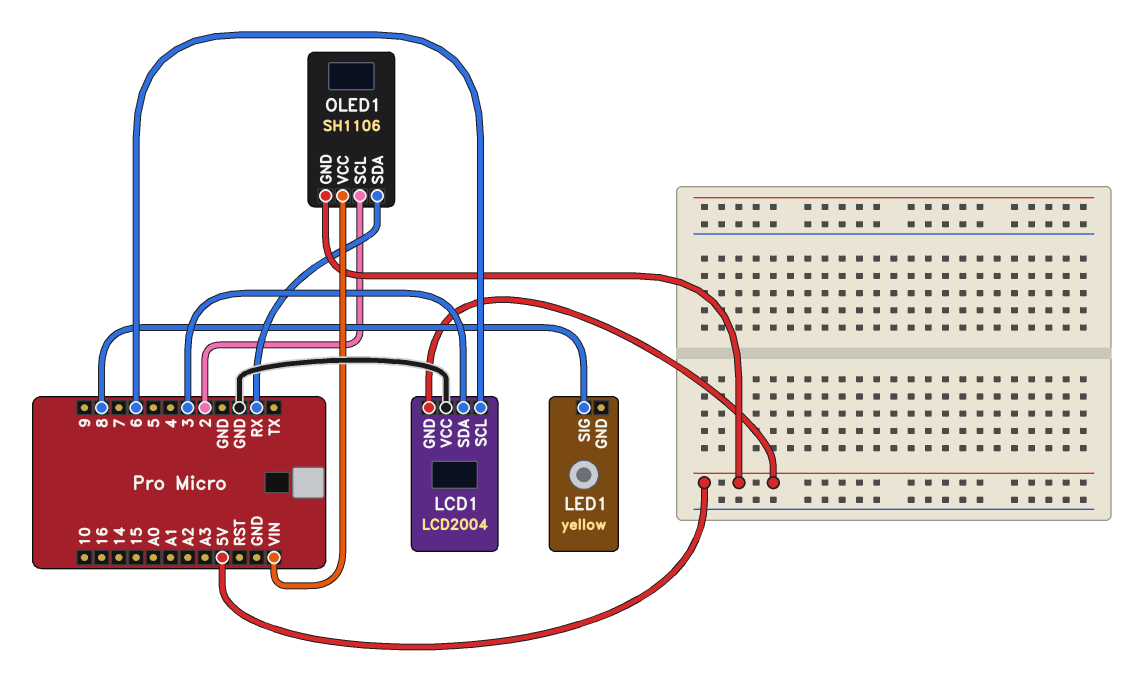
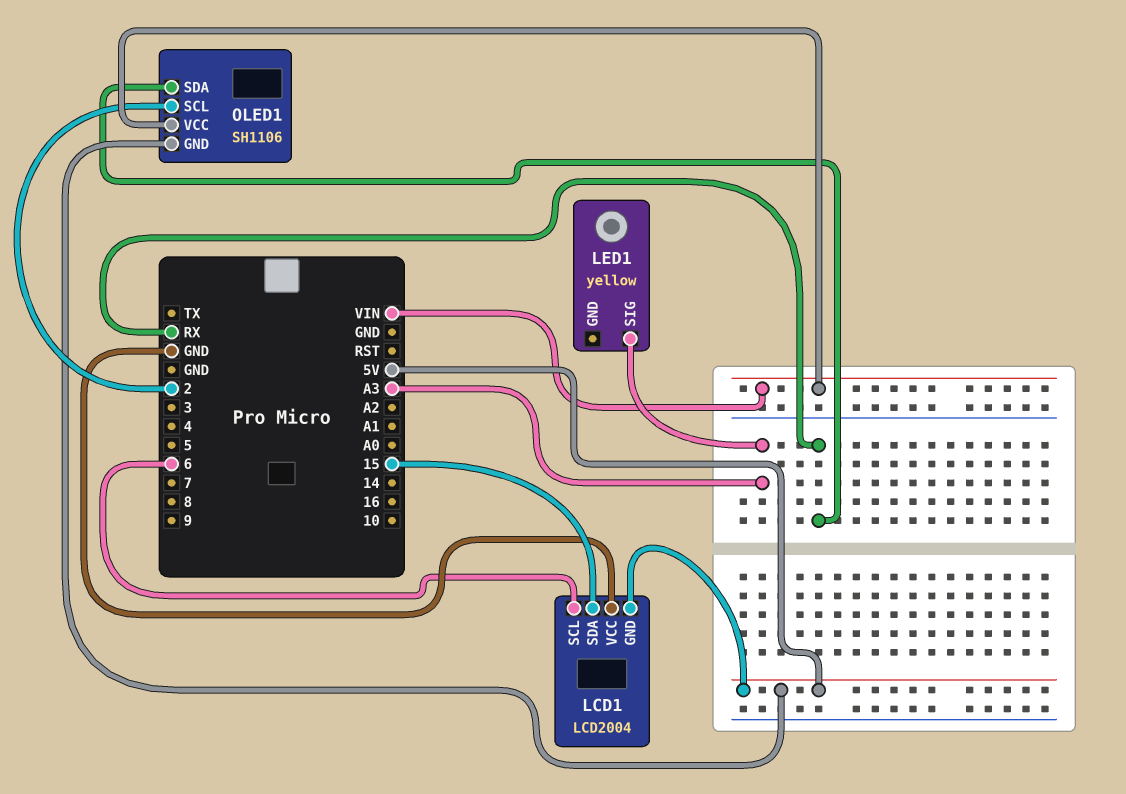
LCD1 pin SDA: 3 -> 15
LED1 pin SIG: 8 -> A3

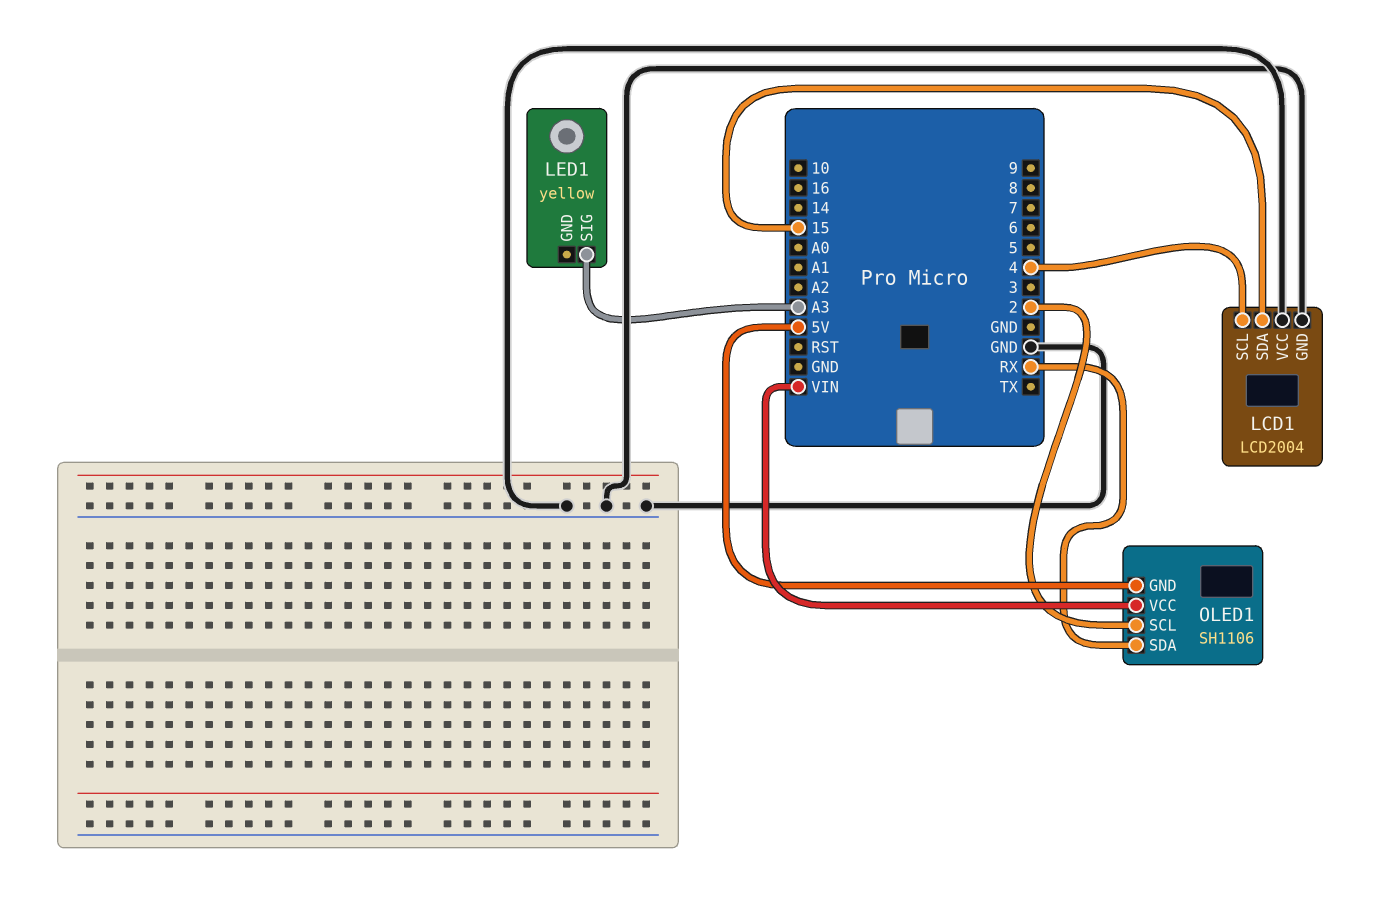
LCD1 pin GND: 5V -> GND
LCD1 pin SCL: 6 -> 4

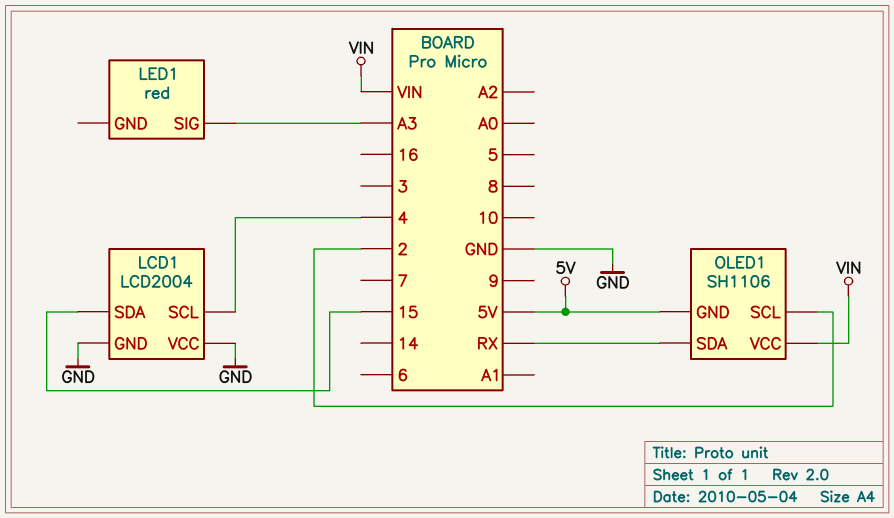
LED1: yellow -> red

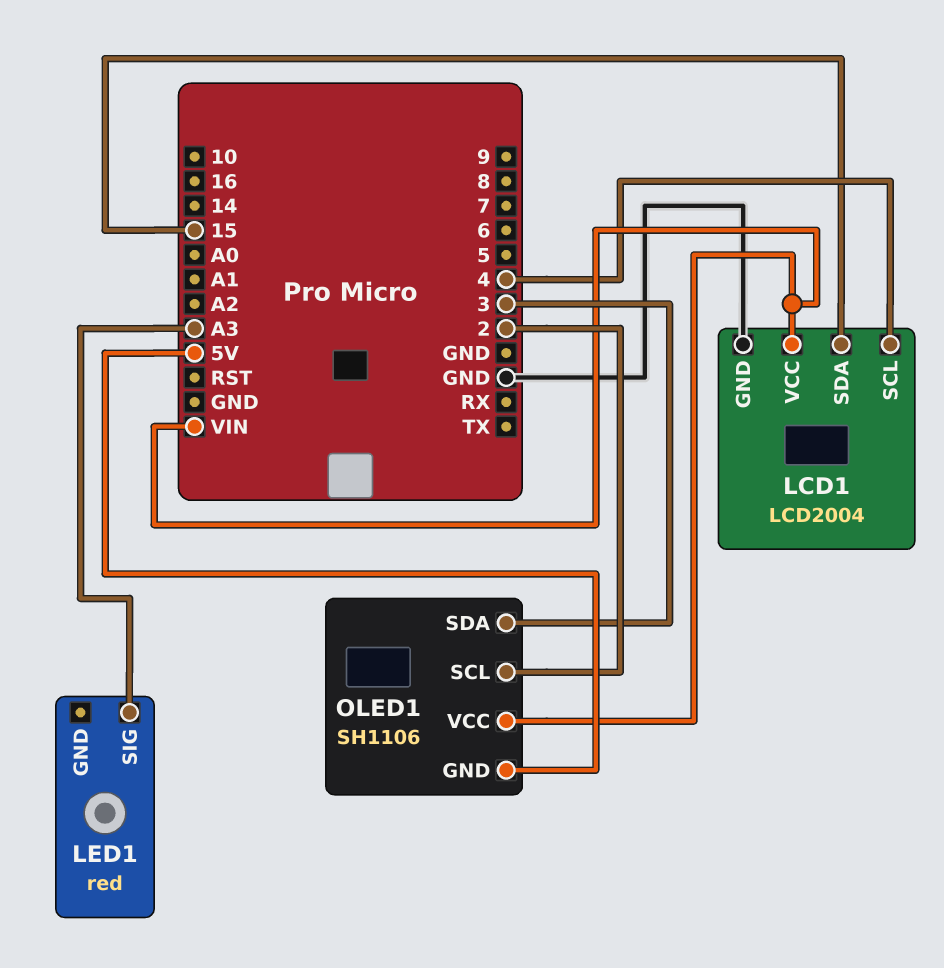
LCD1 pin VCC: GND -> VIN
OLED1 pin SDA: RX -> 3

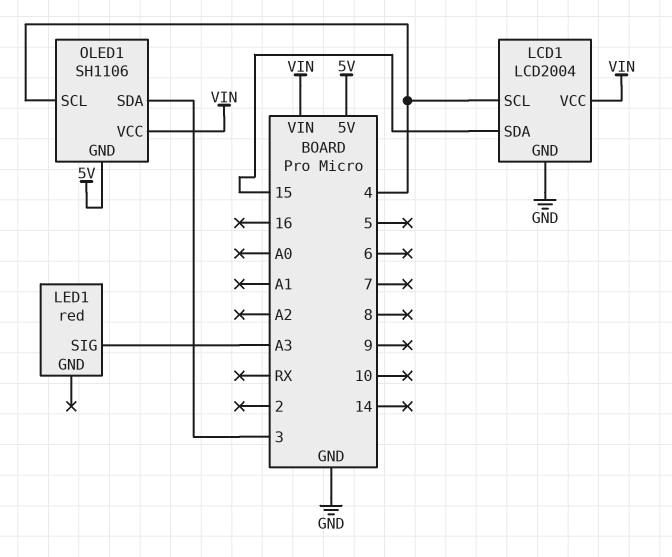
OLED1 pin SCL: 2 -> 4

